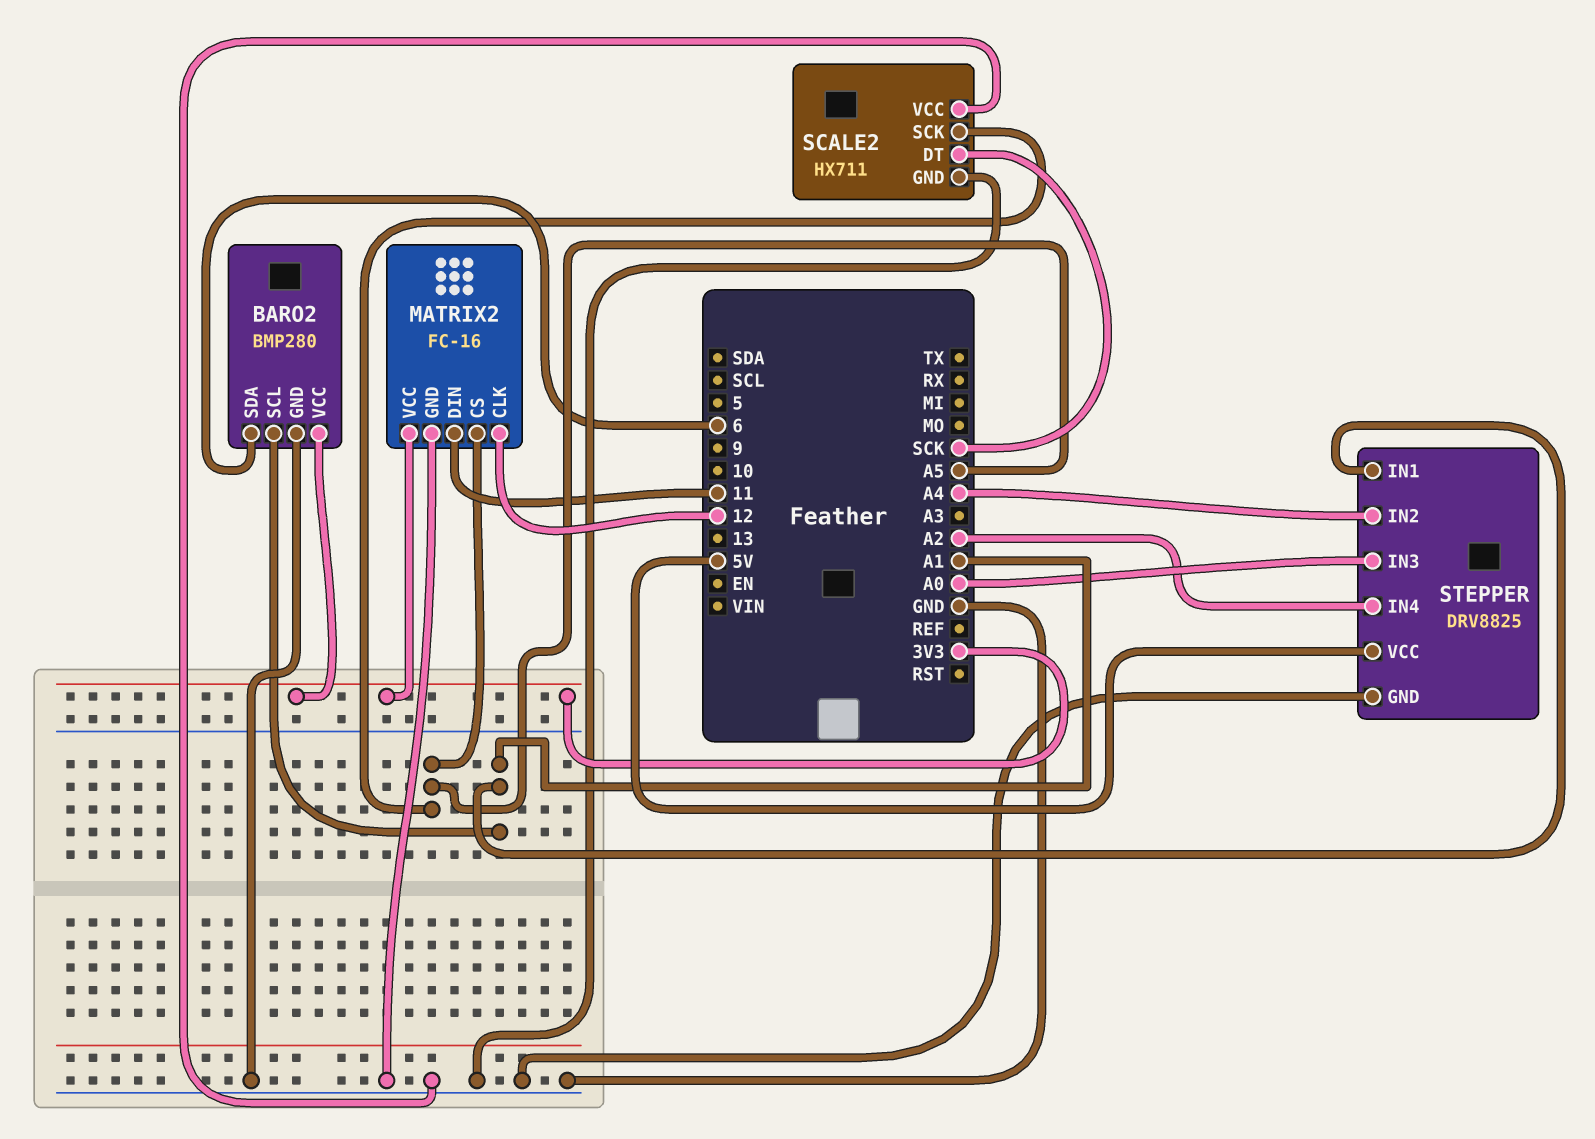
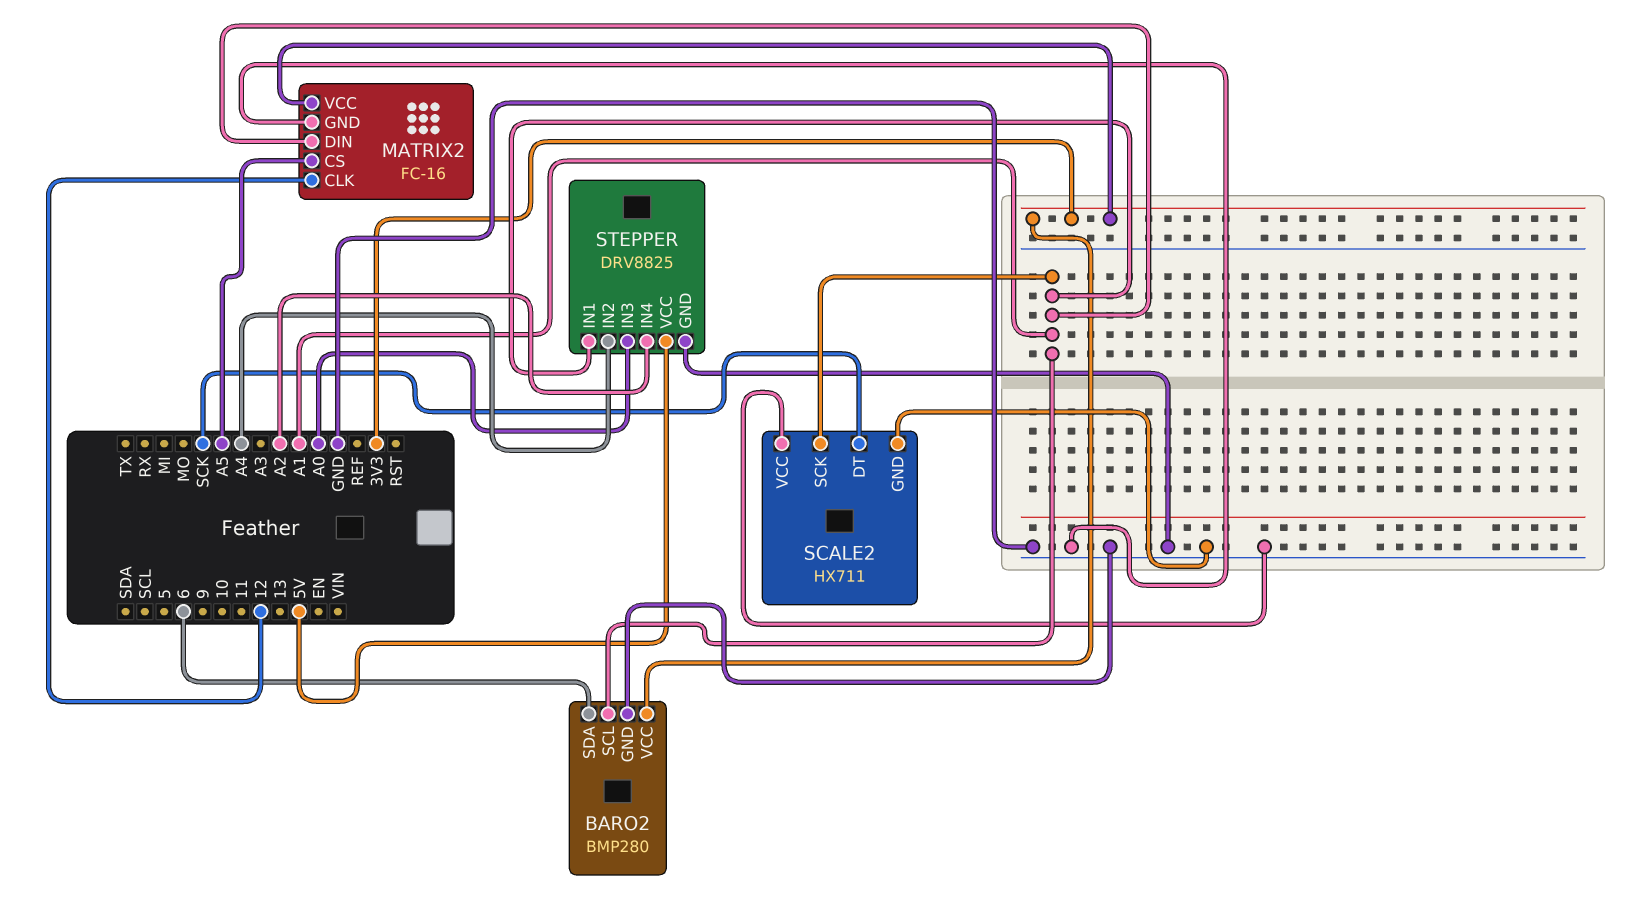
MATRIX2 pin DIN: 11 -> A1
SCALE2 pin SCK: A5 -> A1

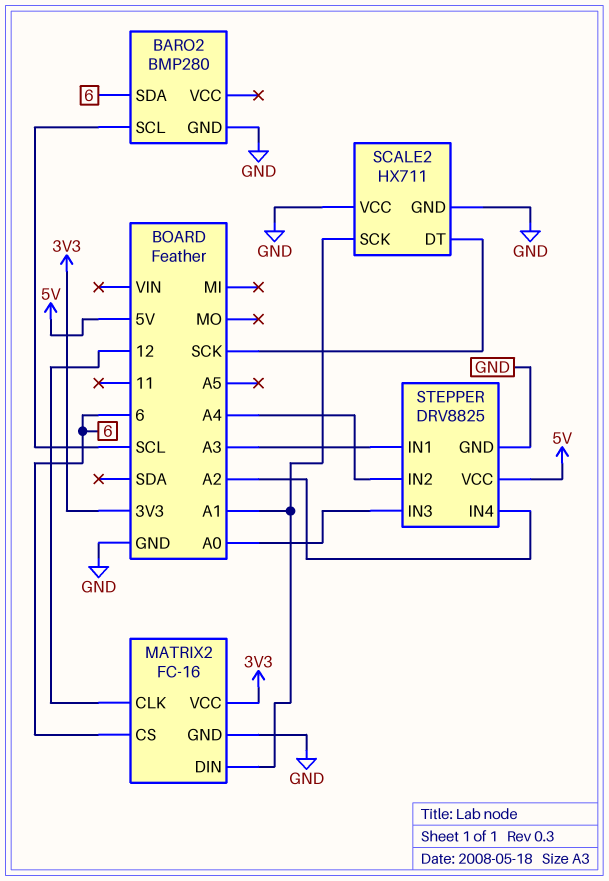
BARO2 pin SCL: A1 -> SCL
BARO2 pin VCC: 3V3 -> none
MATRIX2 pin CS: A5 -> 6
STEPPER pin IN1: A1 -> A3

